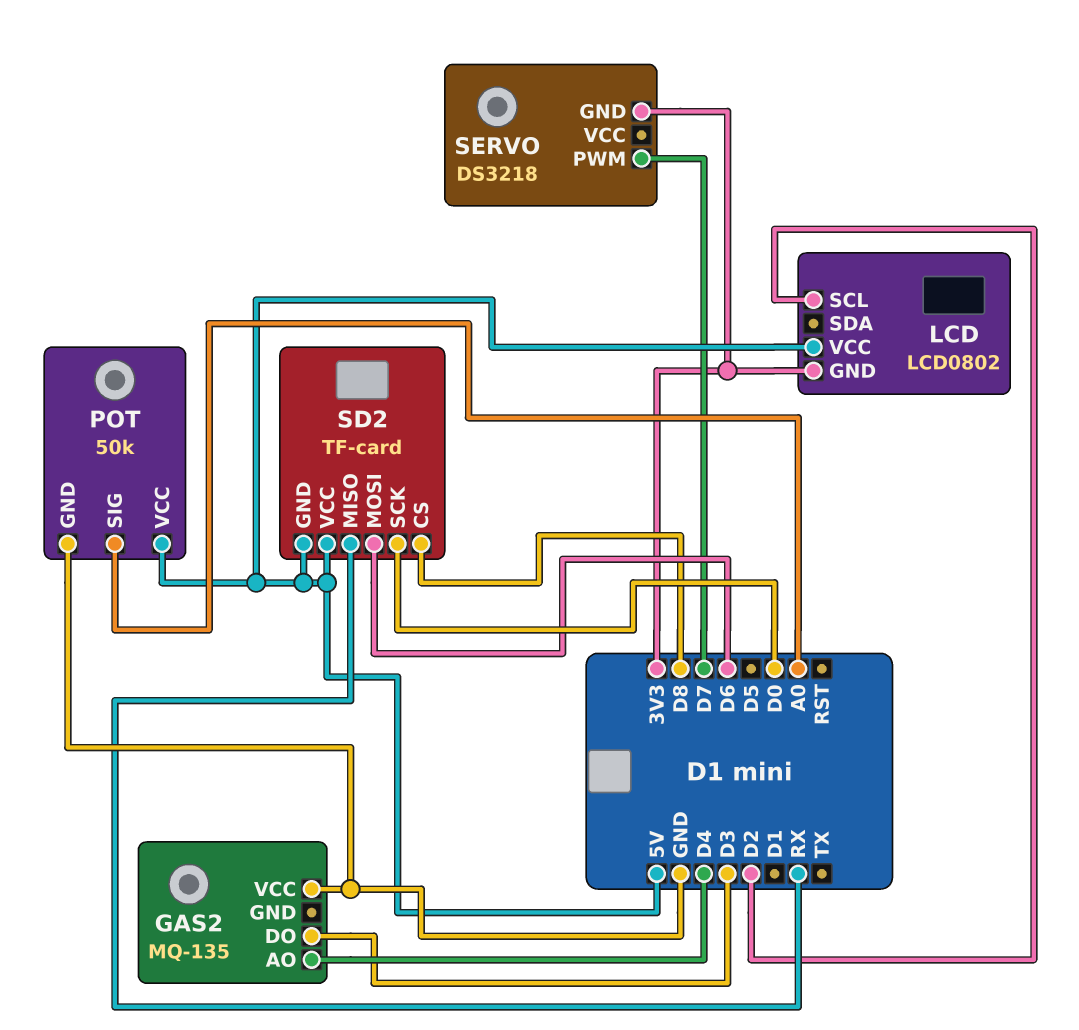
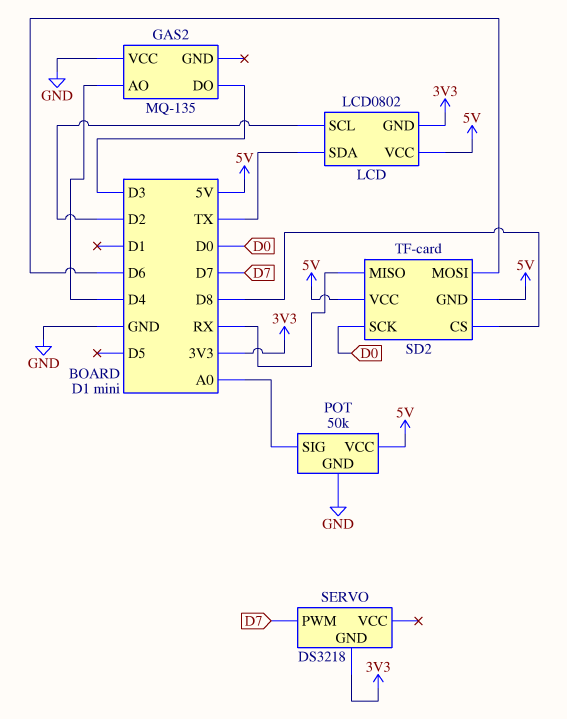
LCD pin SDA: none -> TX

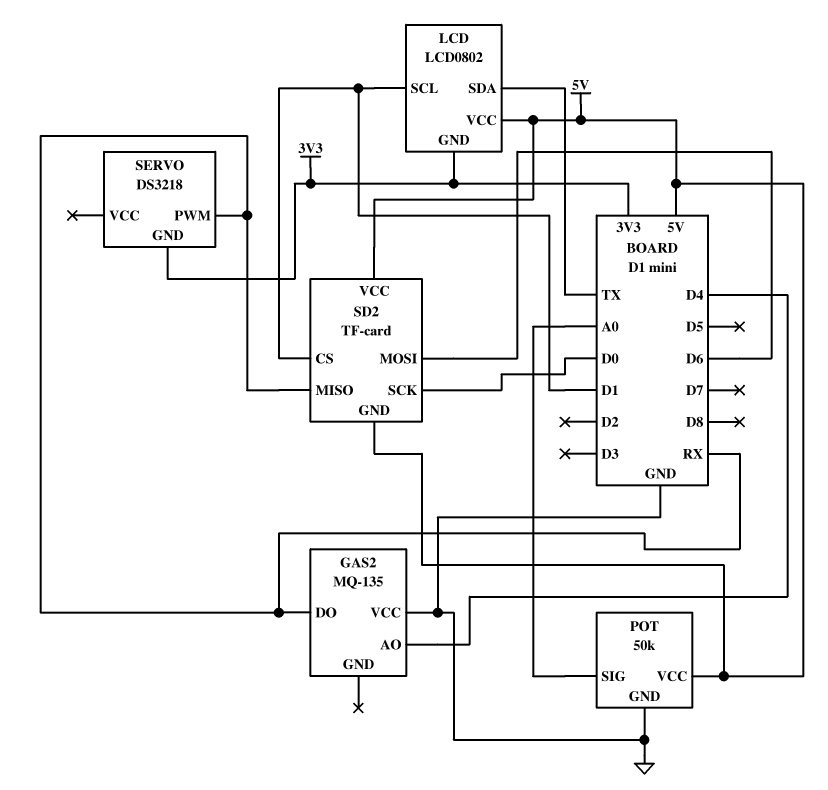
GAS2 pin DO: D3 -> RX
LCD pin SCL: D2 -> D1
SD2 pin CS: D8 -> D1
SERVO pin PWM: D7 -> RX

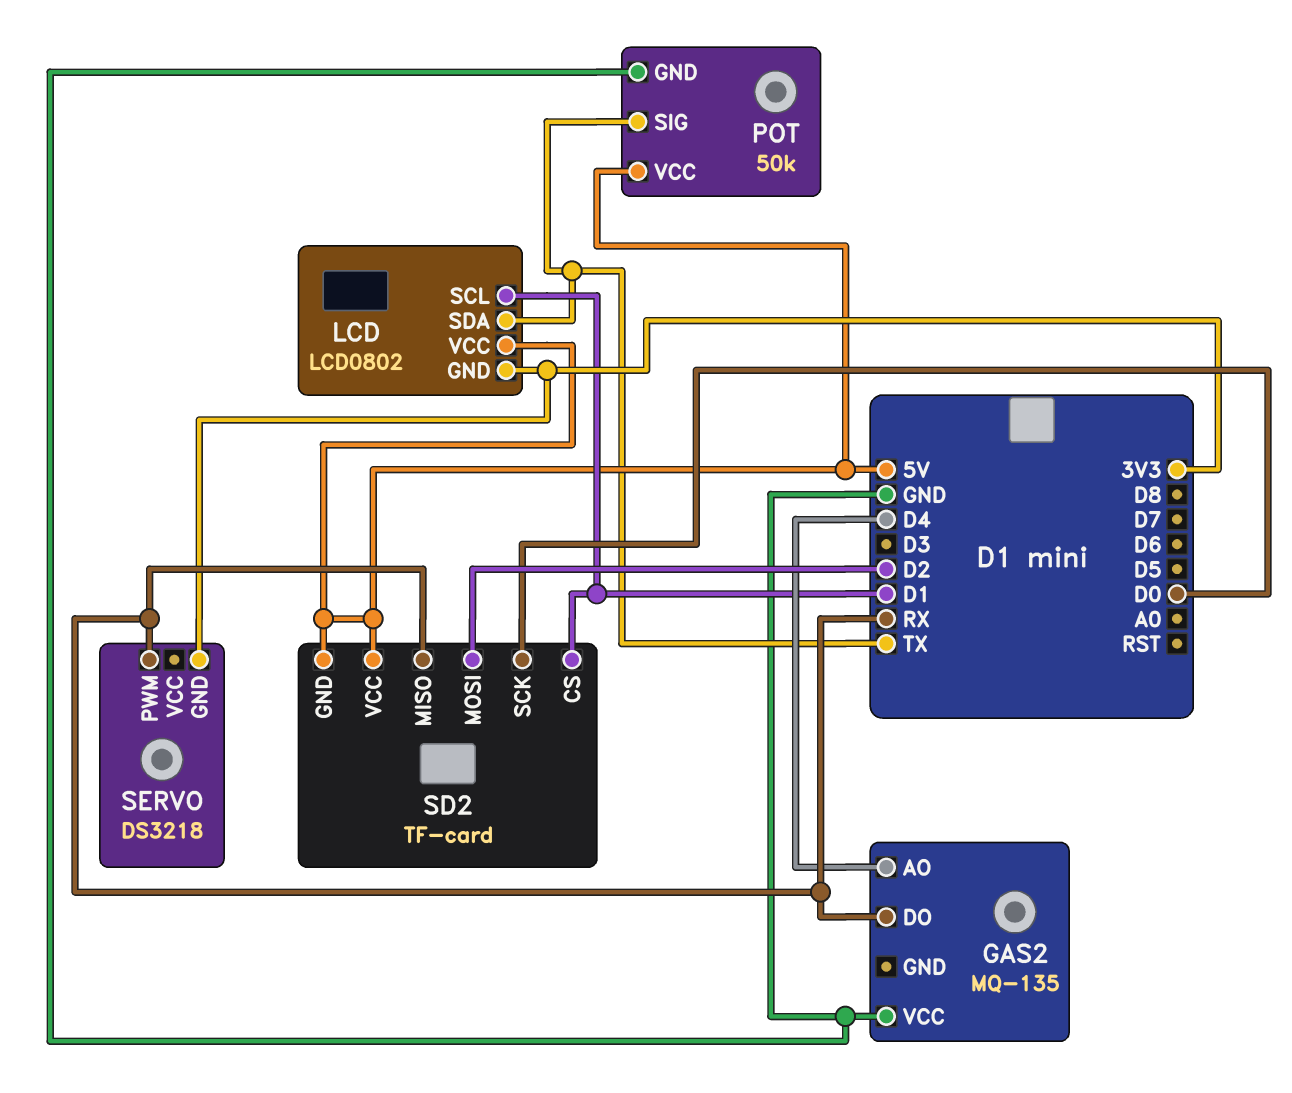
POT pin SIG: A0 -> TX
SD2 pin MOSI: D6 -> D2

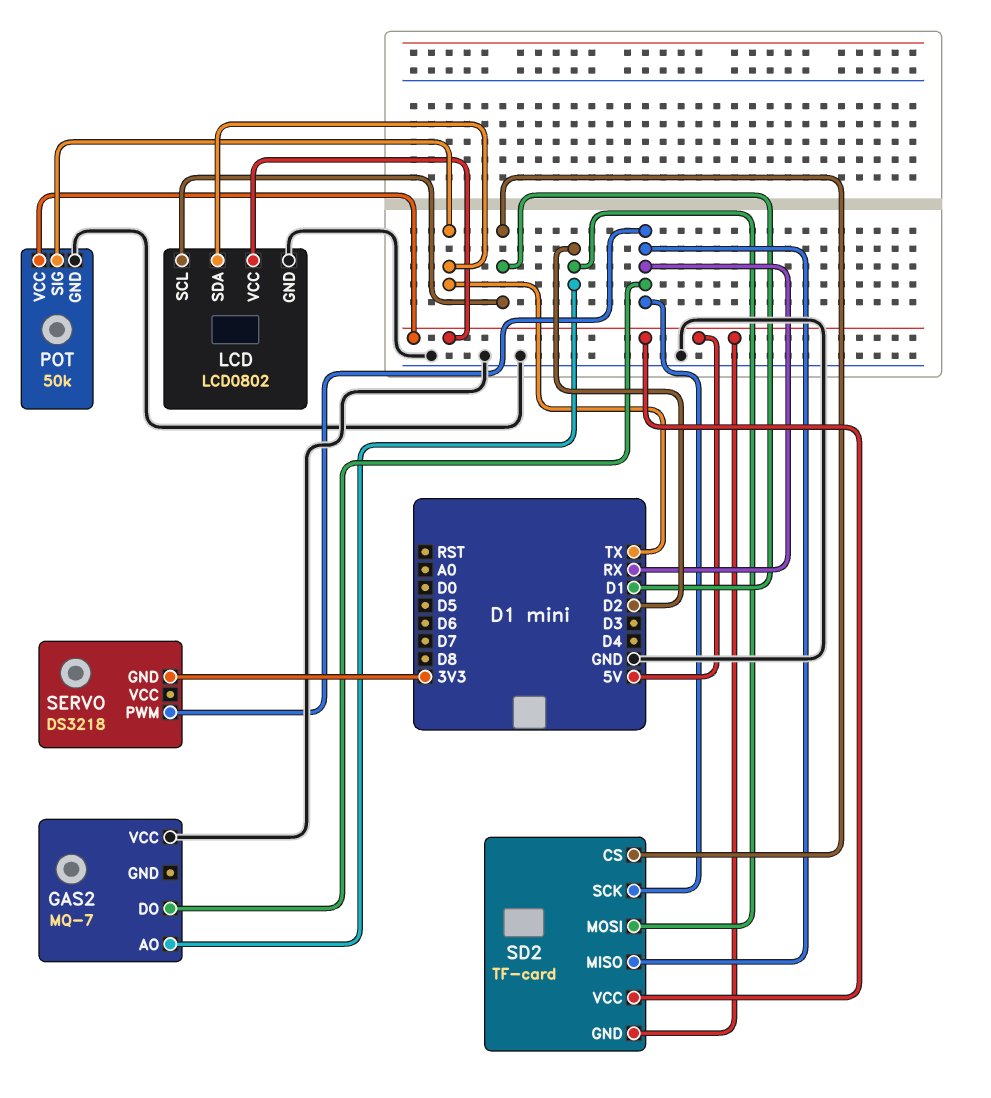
GAS2: MQ-135 -> MQ-7
GAS2 pin AO: D4 -> D2
LCD pin GND: 3V3 -> GND
SD2 pin SCK: D0 -> RX

